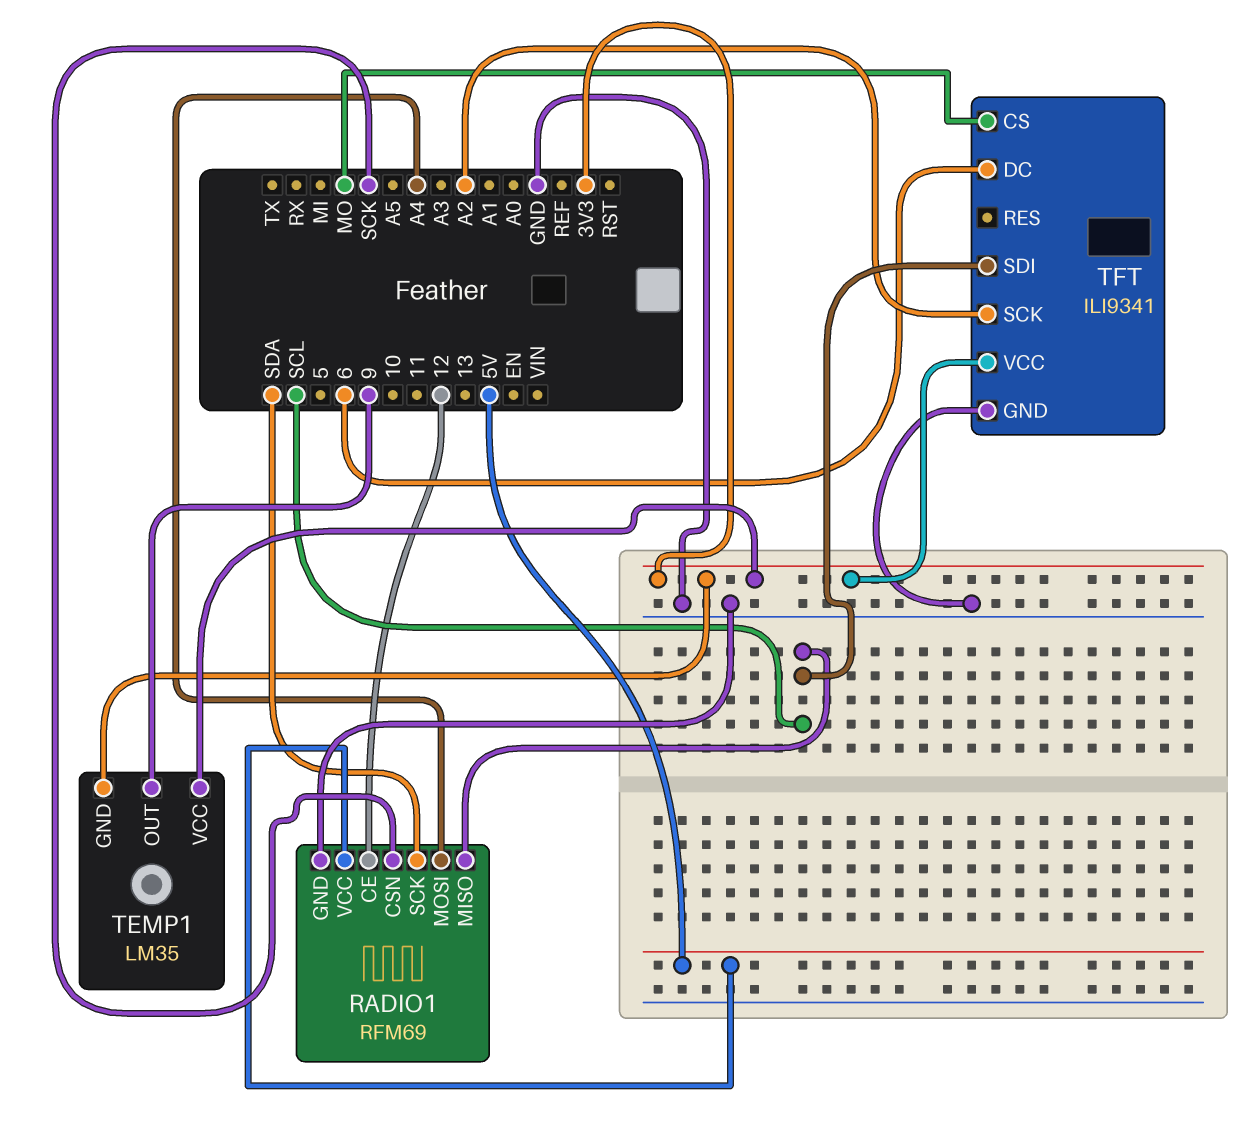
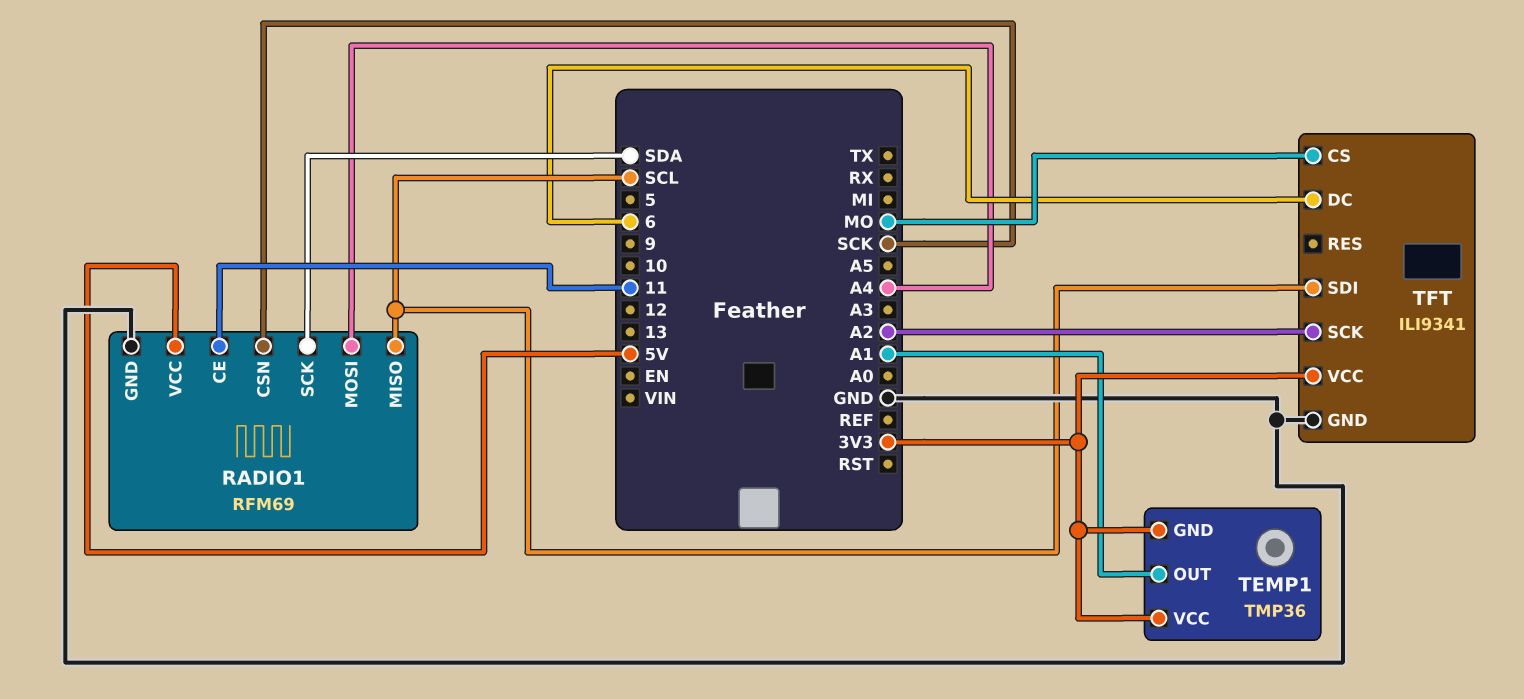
RADIO1 pin CE: 12 -> 11
TEMP1: LM35 -> TMP36
TEMP1 pin OUT: 9 -> A1

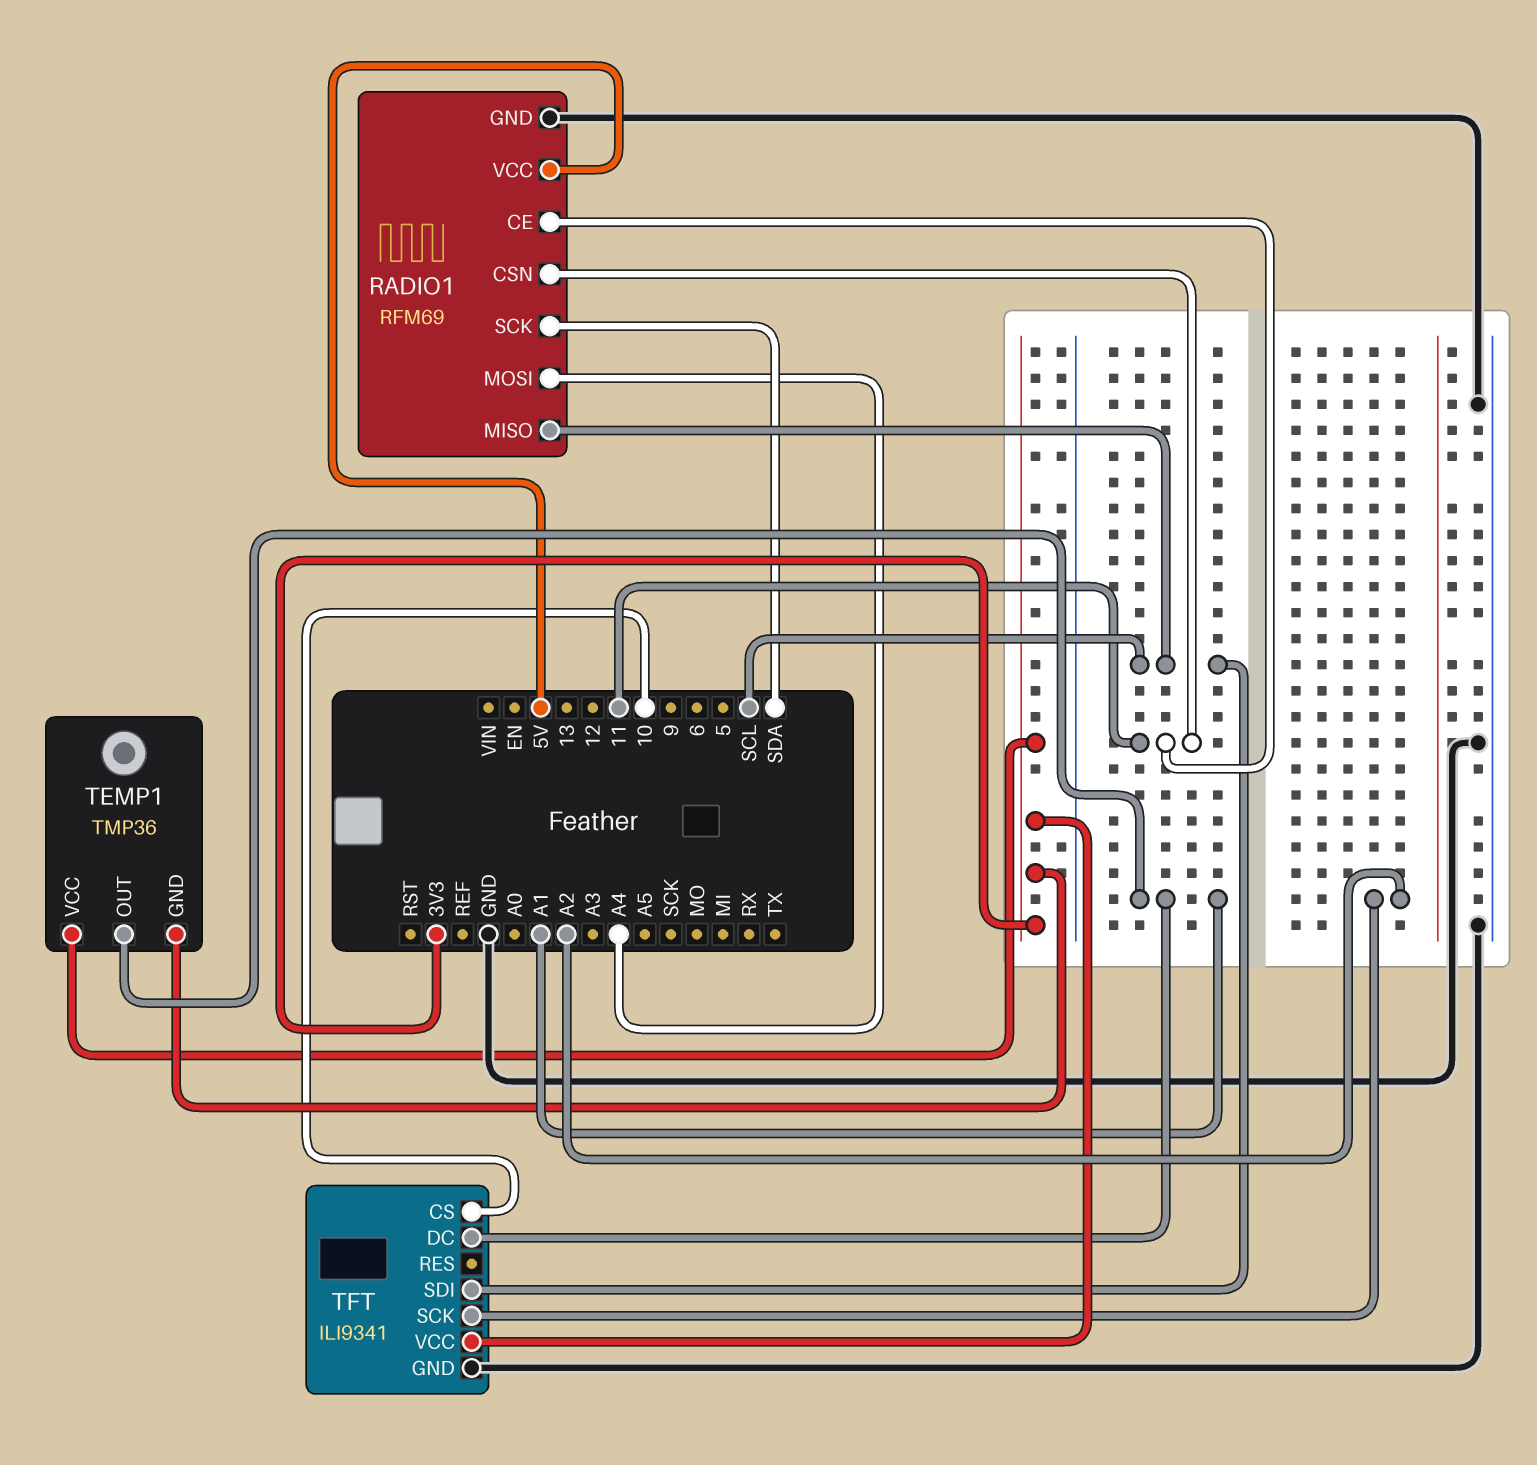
RADIO1 pin CSN: SCK -> 11
TFT pin CS: MO -> 10
TFT pin DC: 6 -> A1

